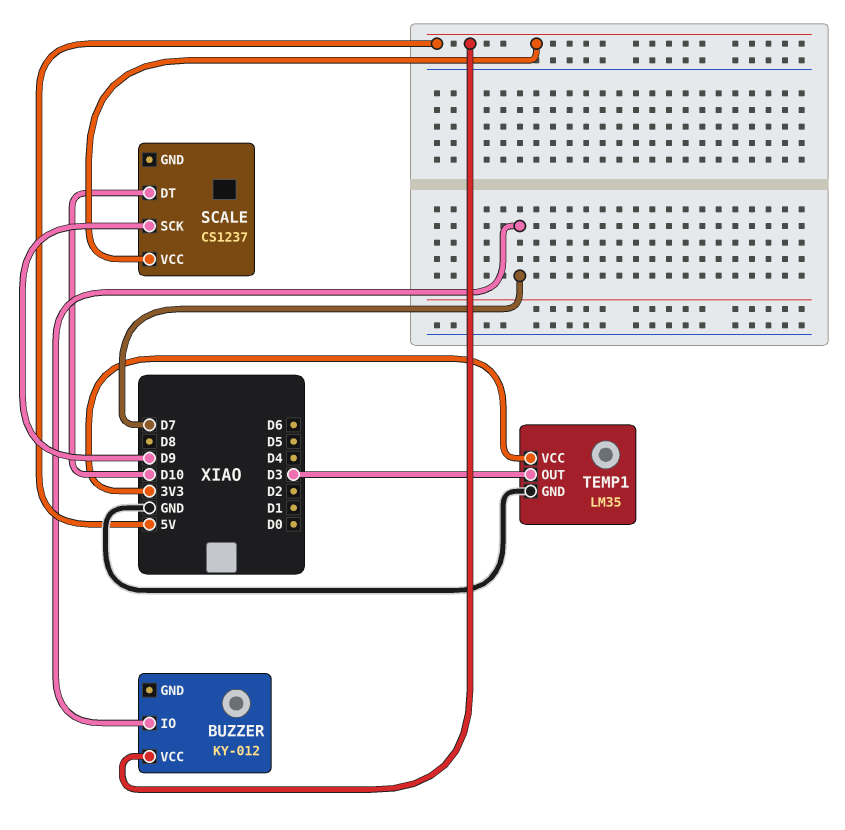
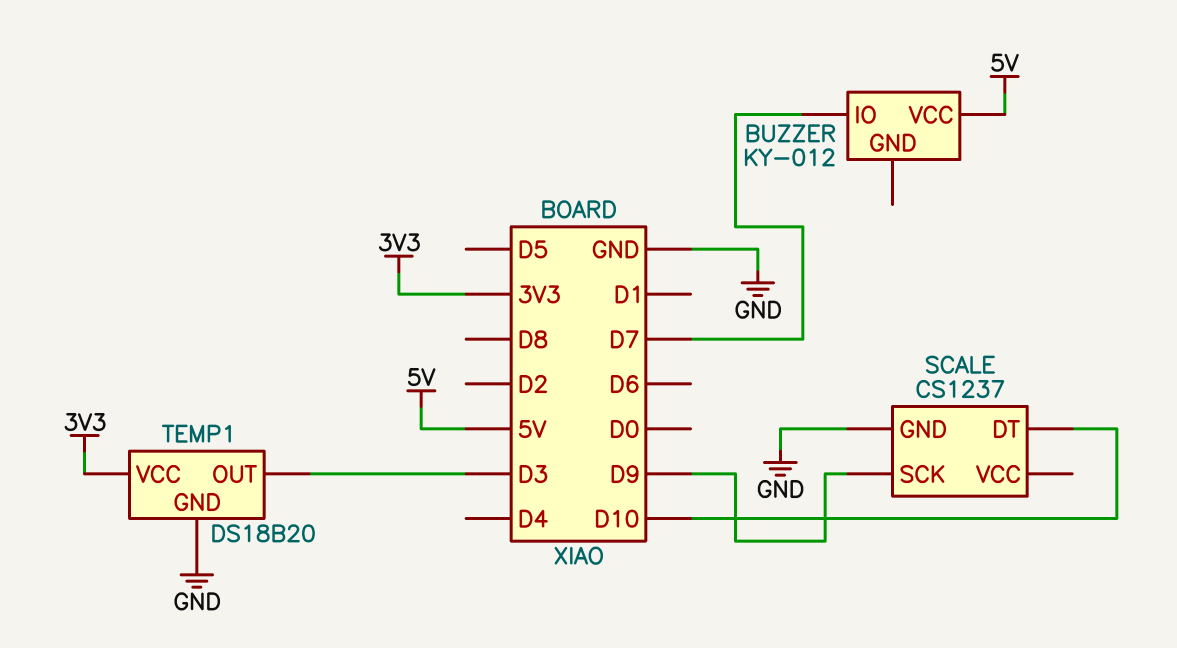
SCALE pin GND: none -> GND
SCALE pin VCC: 5V -> none
TEMP1: LM35 -> DS18B20

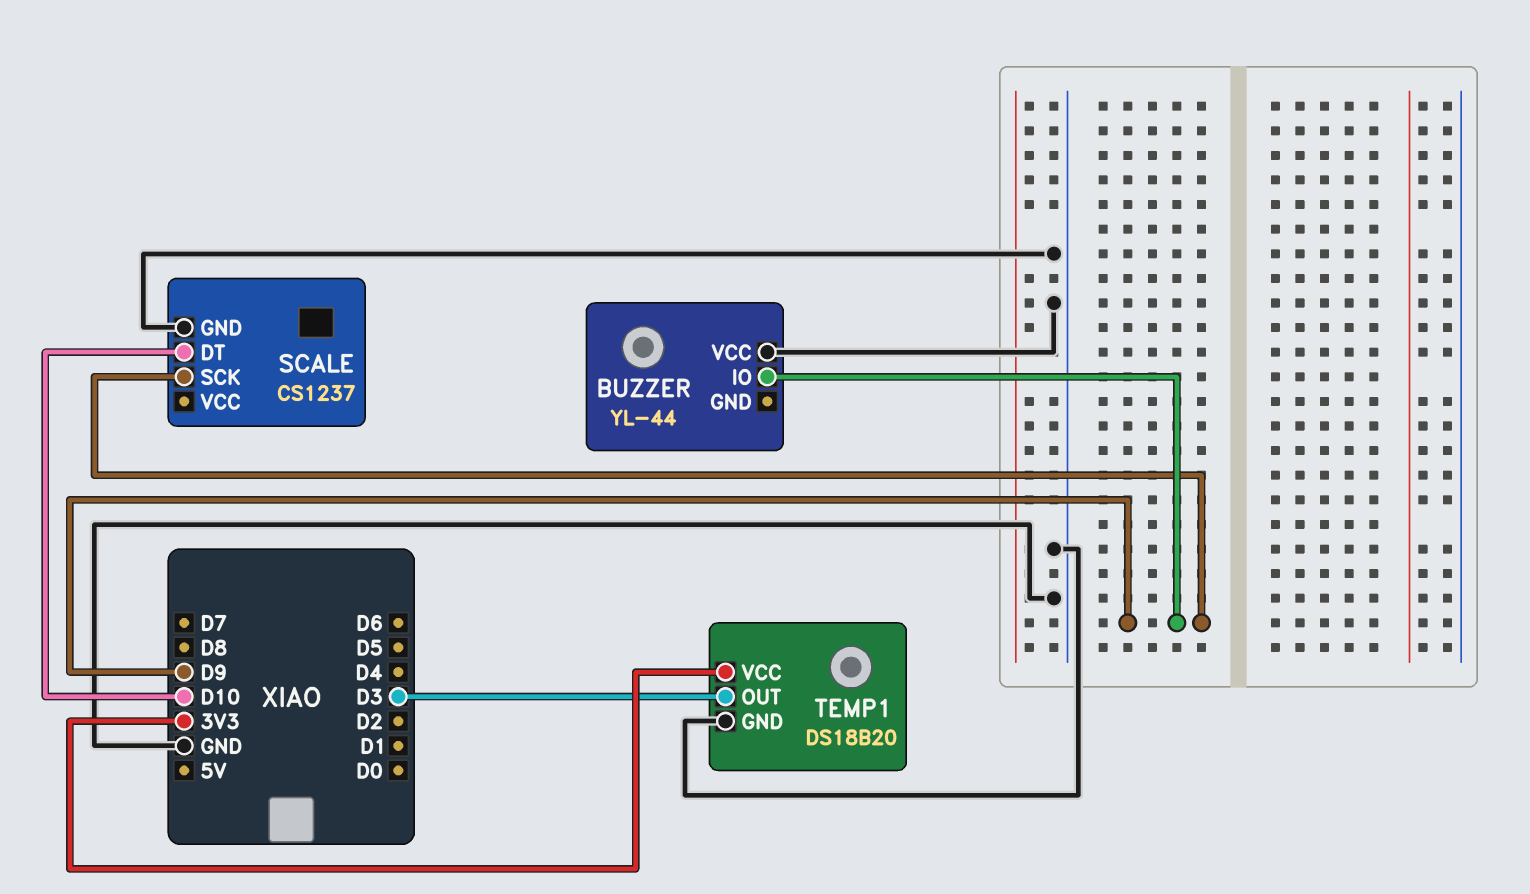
BUZZER: KY-012 -> YL-44
BUZZER pin IO: D7 -> D9
BUZZER pin VCC: 5V -> GND

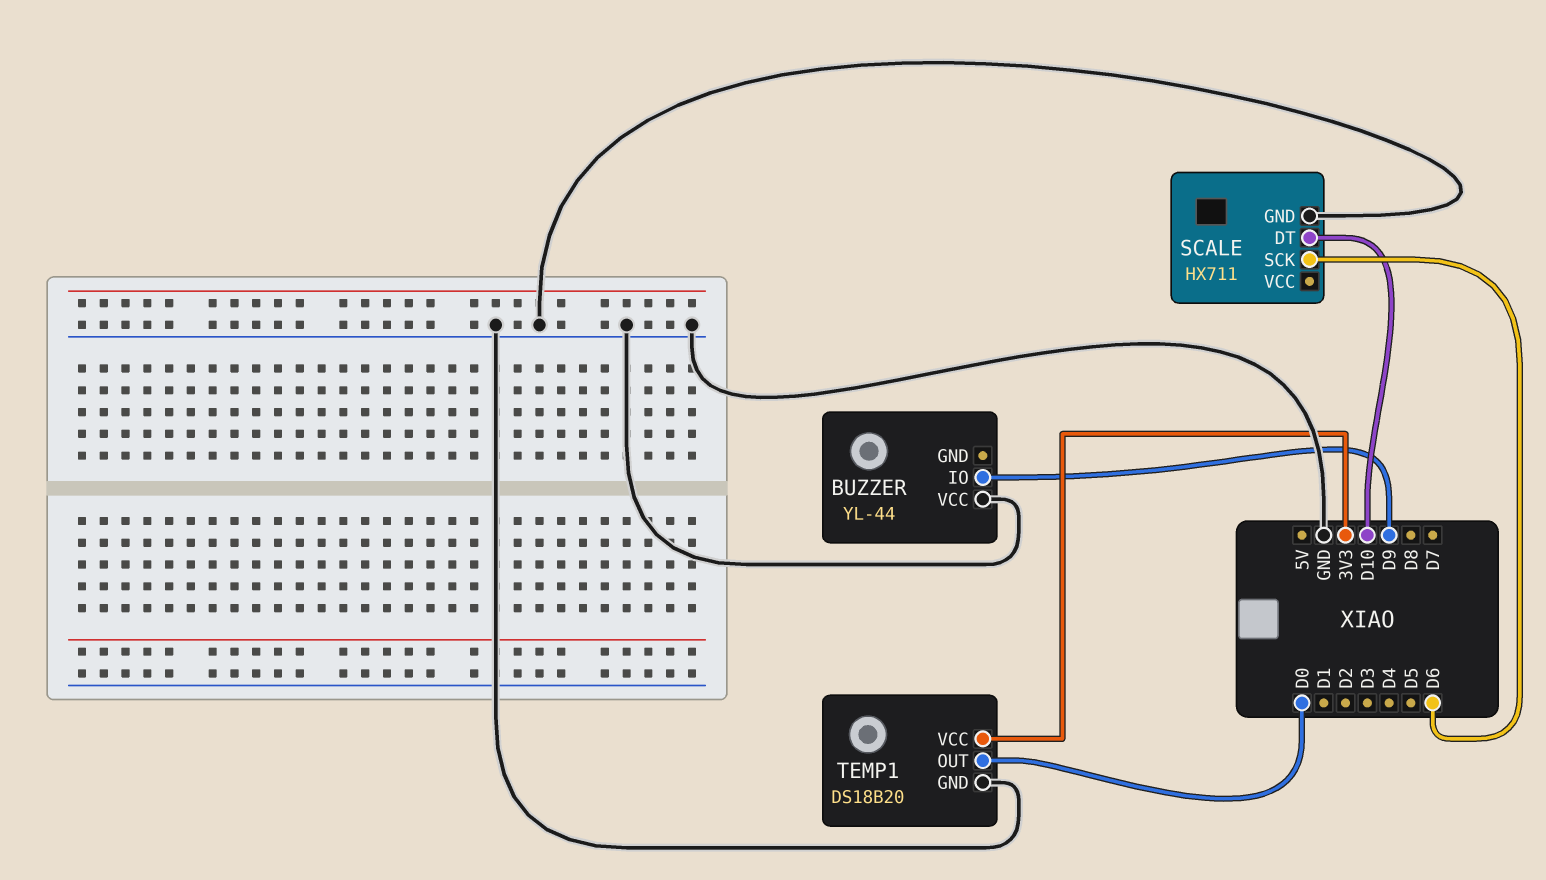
SCALE: CS1237 -> HX711
SCALE pin SCK: D9 -> D6
TEMP1 pin OUT: D3 -> D0

